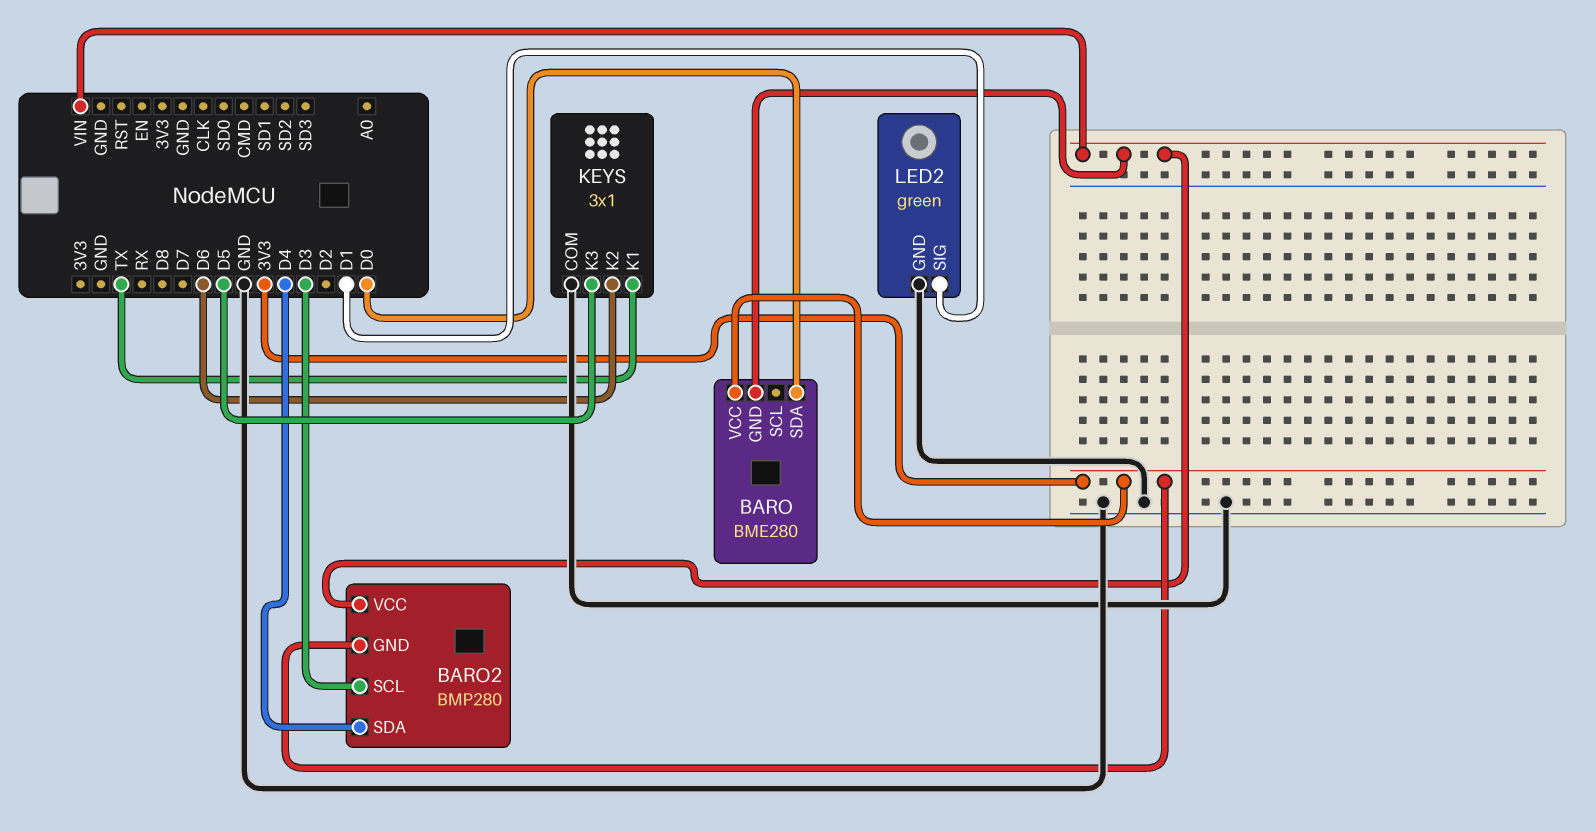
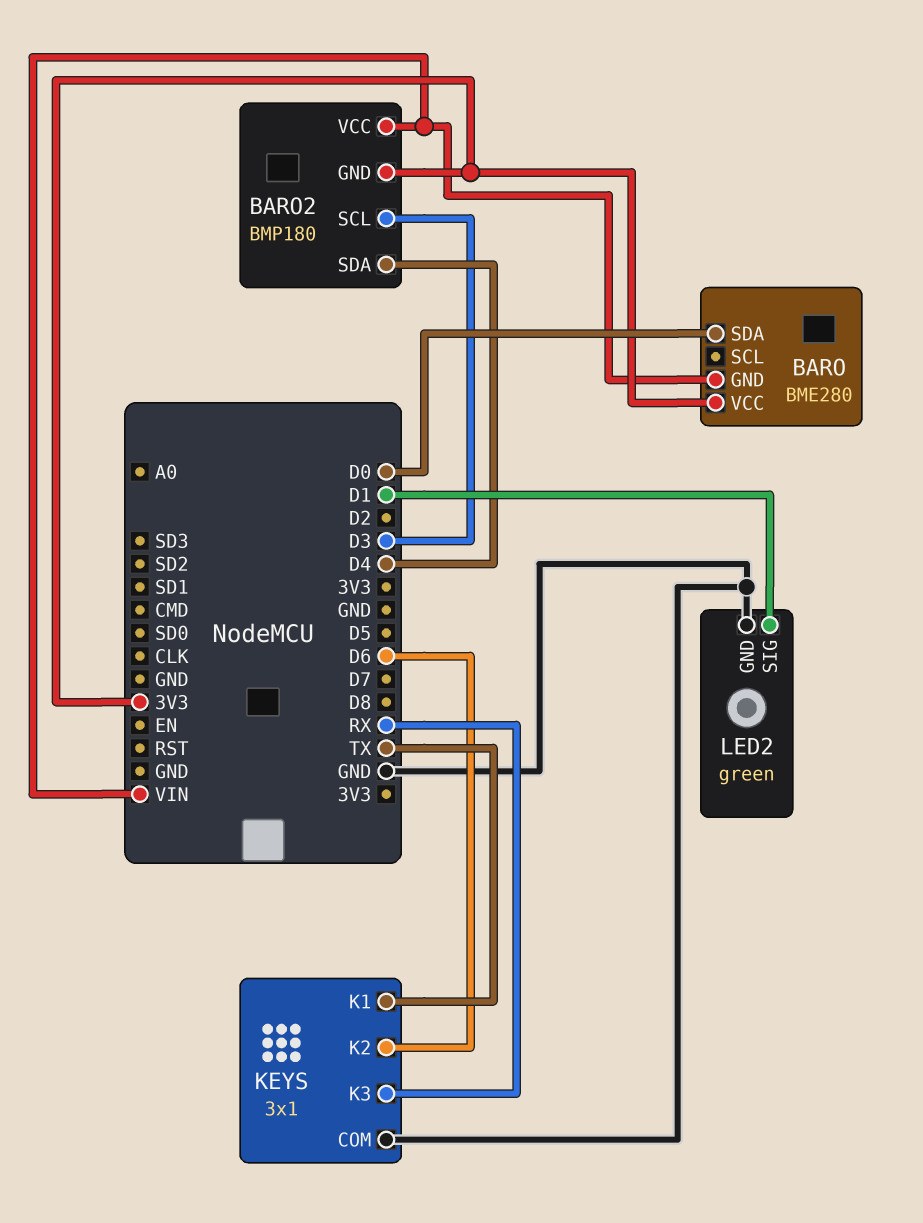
BARO2: BMP280 -> BMP180
KEYS pin K3: D5 -> RX

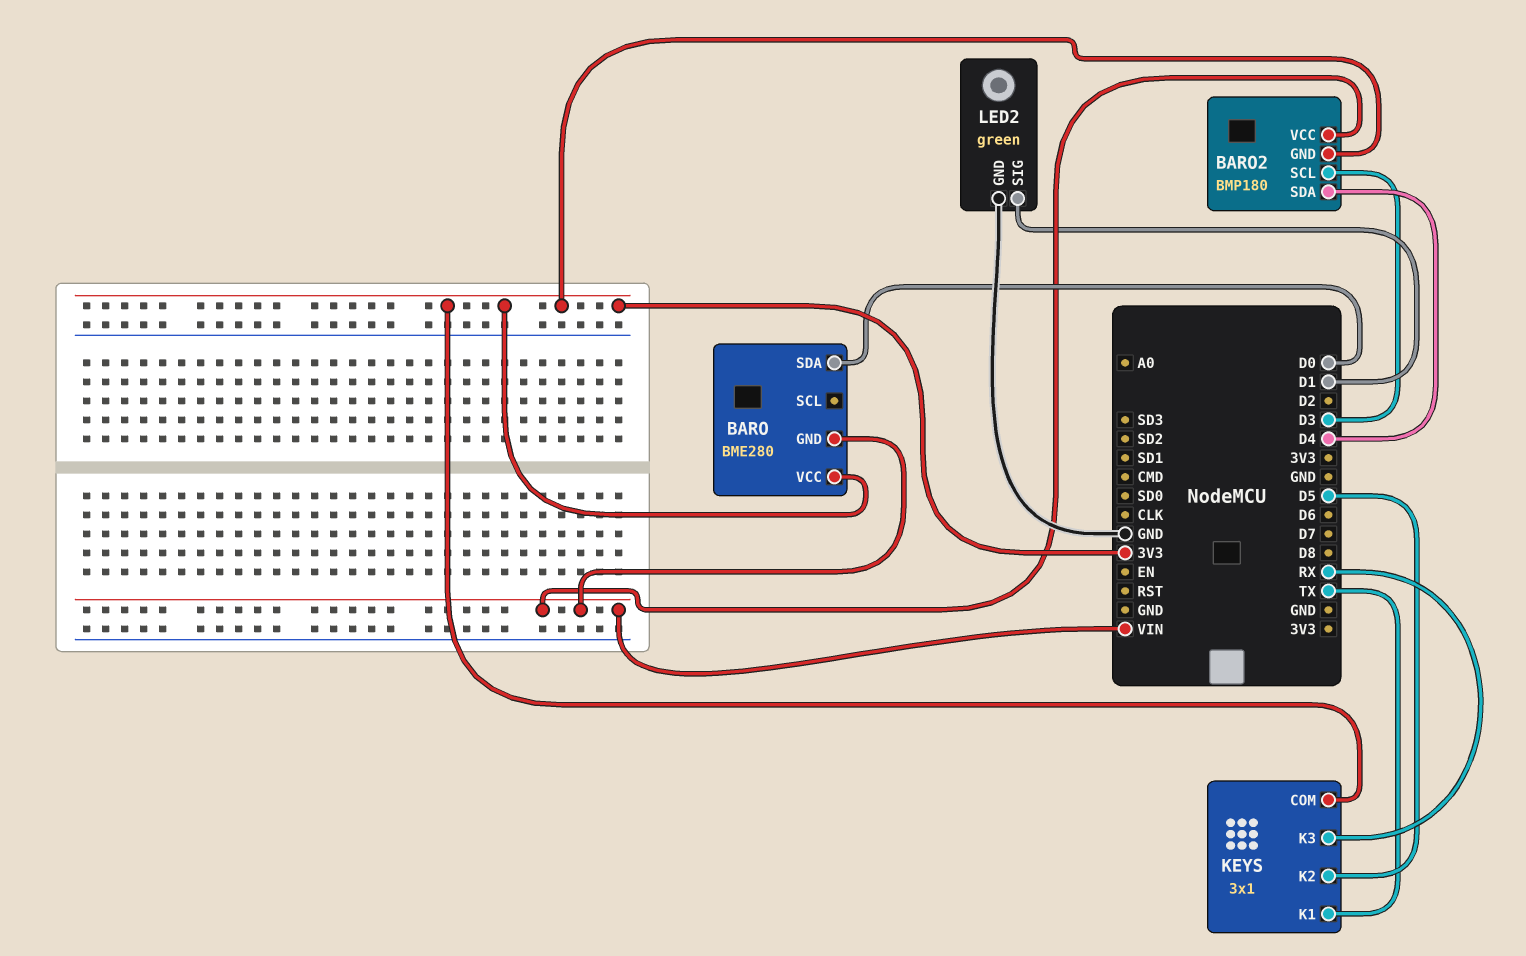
KEYS pin COM: GND -> 3V3
KEYS pin K2: D6 -> D5

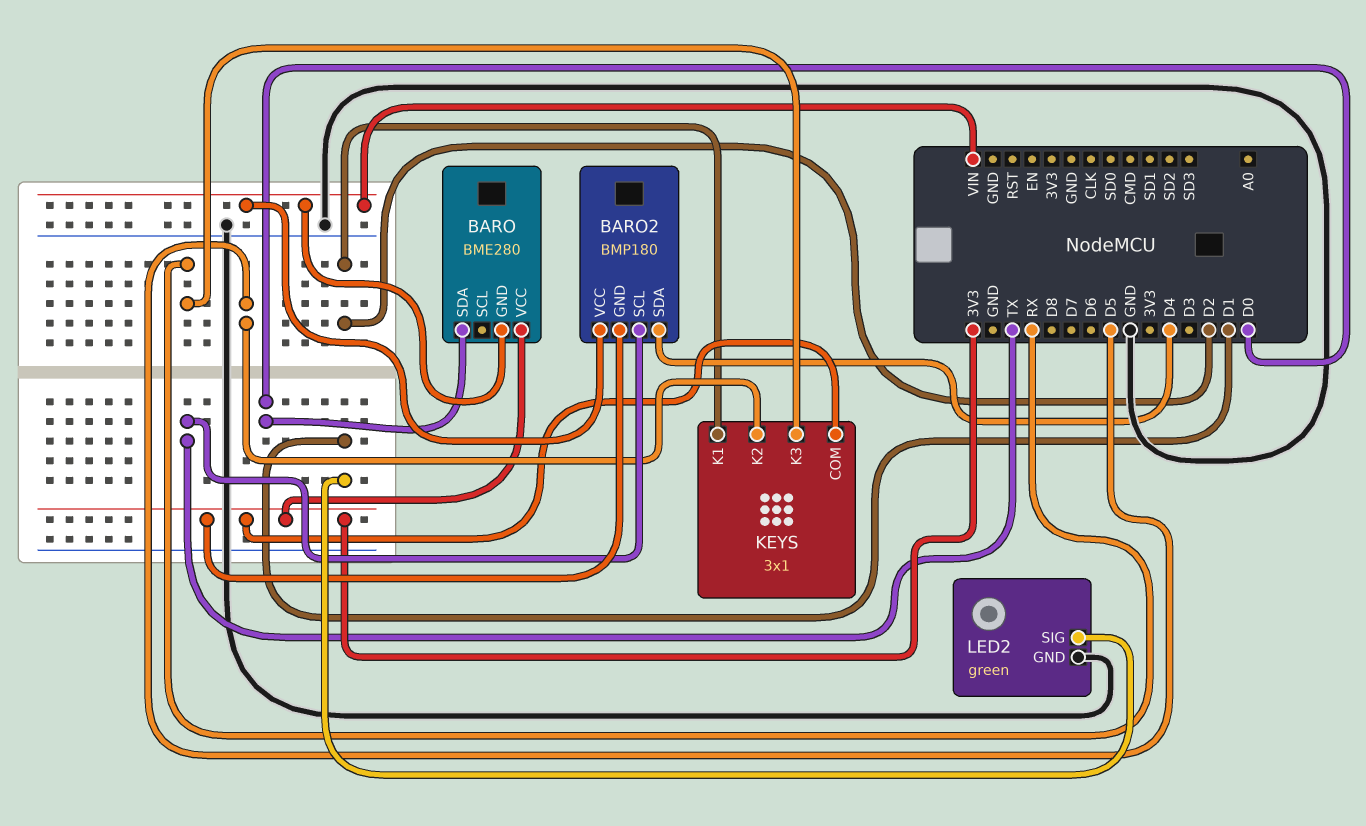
BARO2 pin SCL: D3 -> TX
KEYS pin K1: TX -> D2

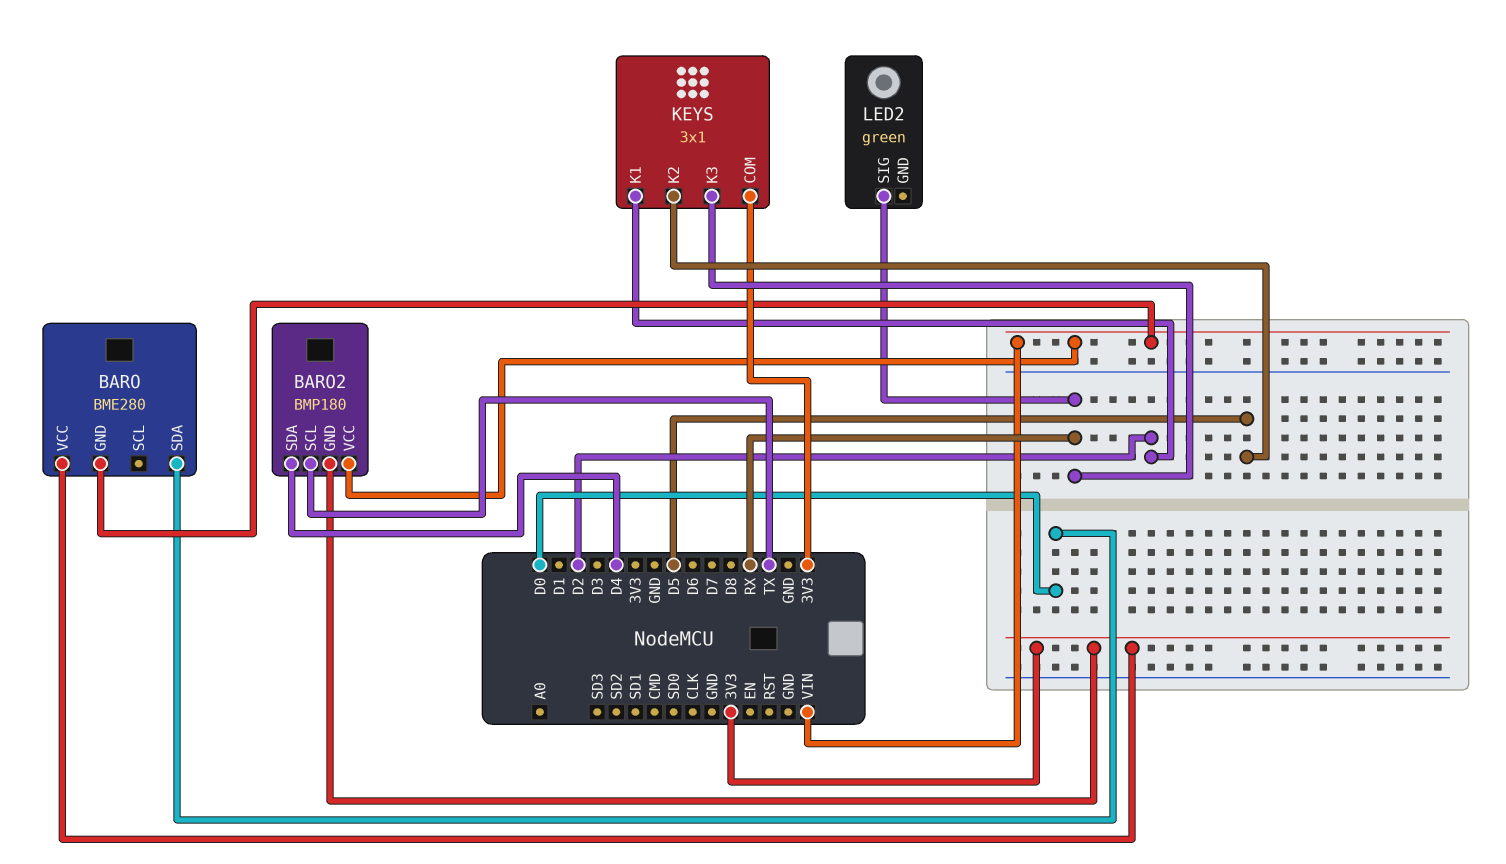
LED2 pin GND: GND -> none
LED2 pin SIG: D1 -> RX

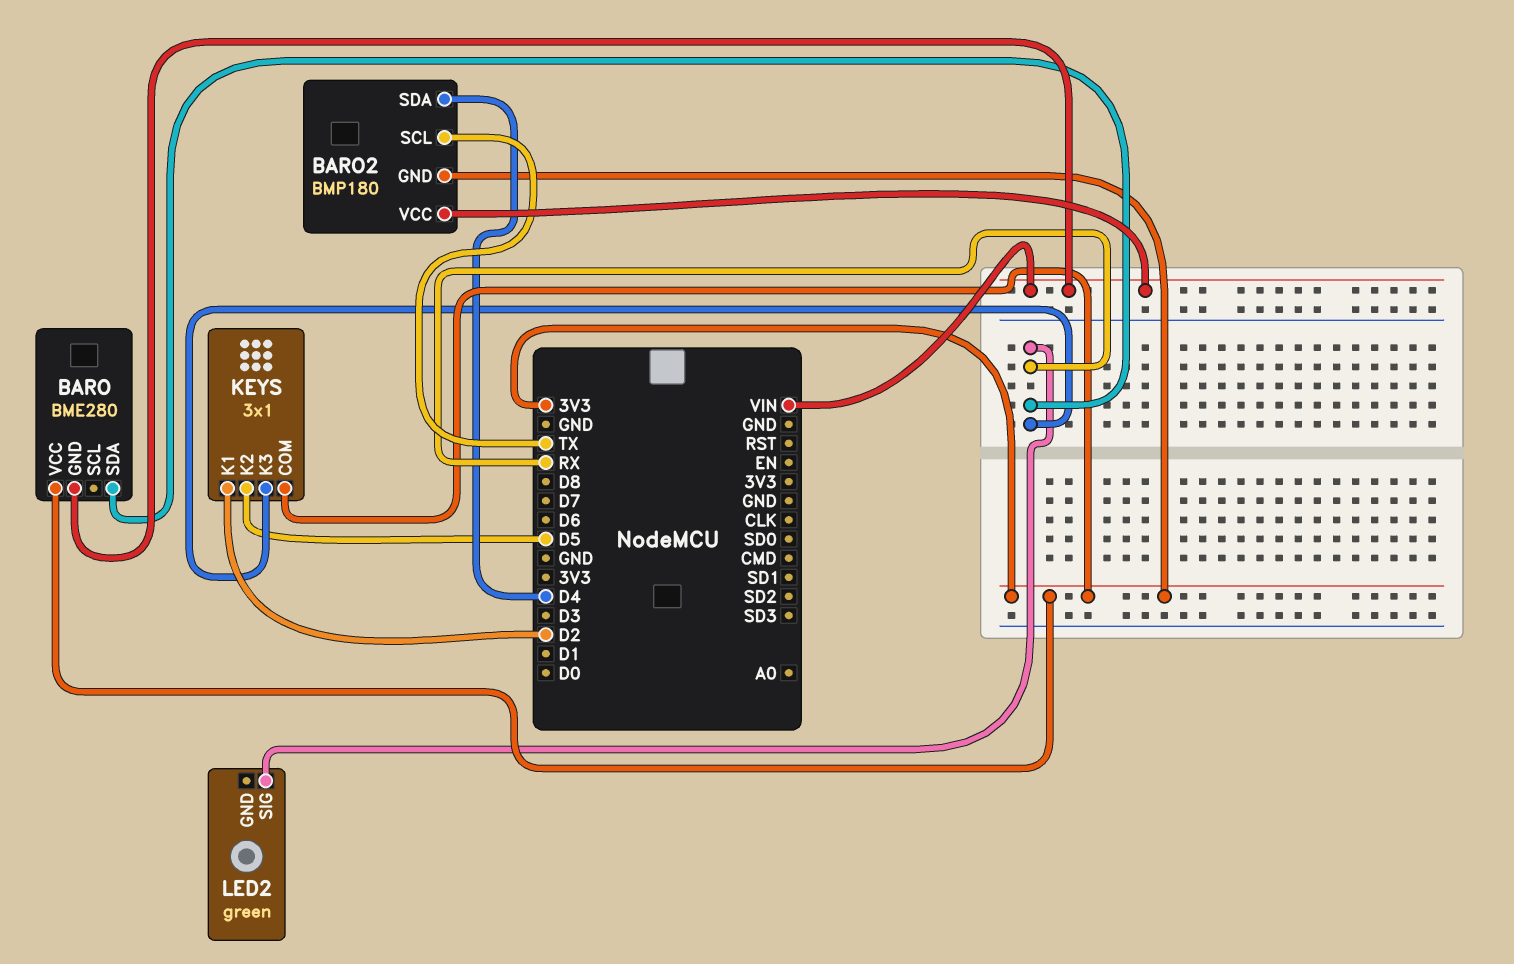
BARO pin SDA: D0 -> RX

